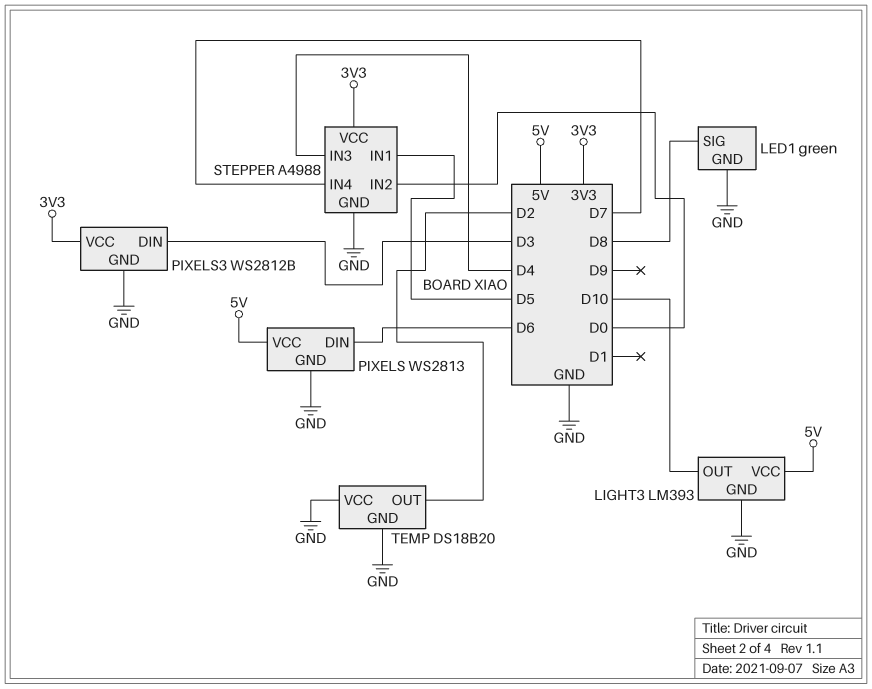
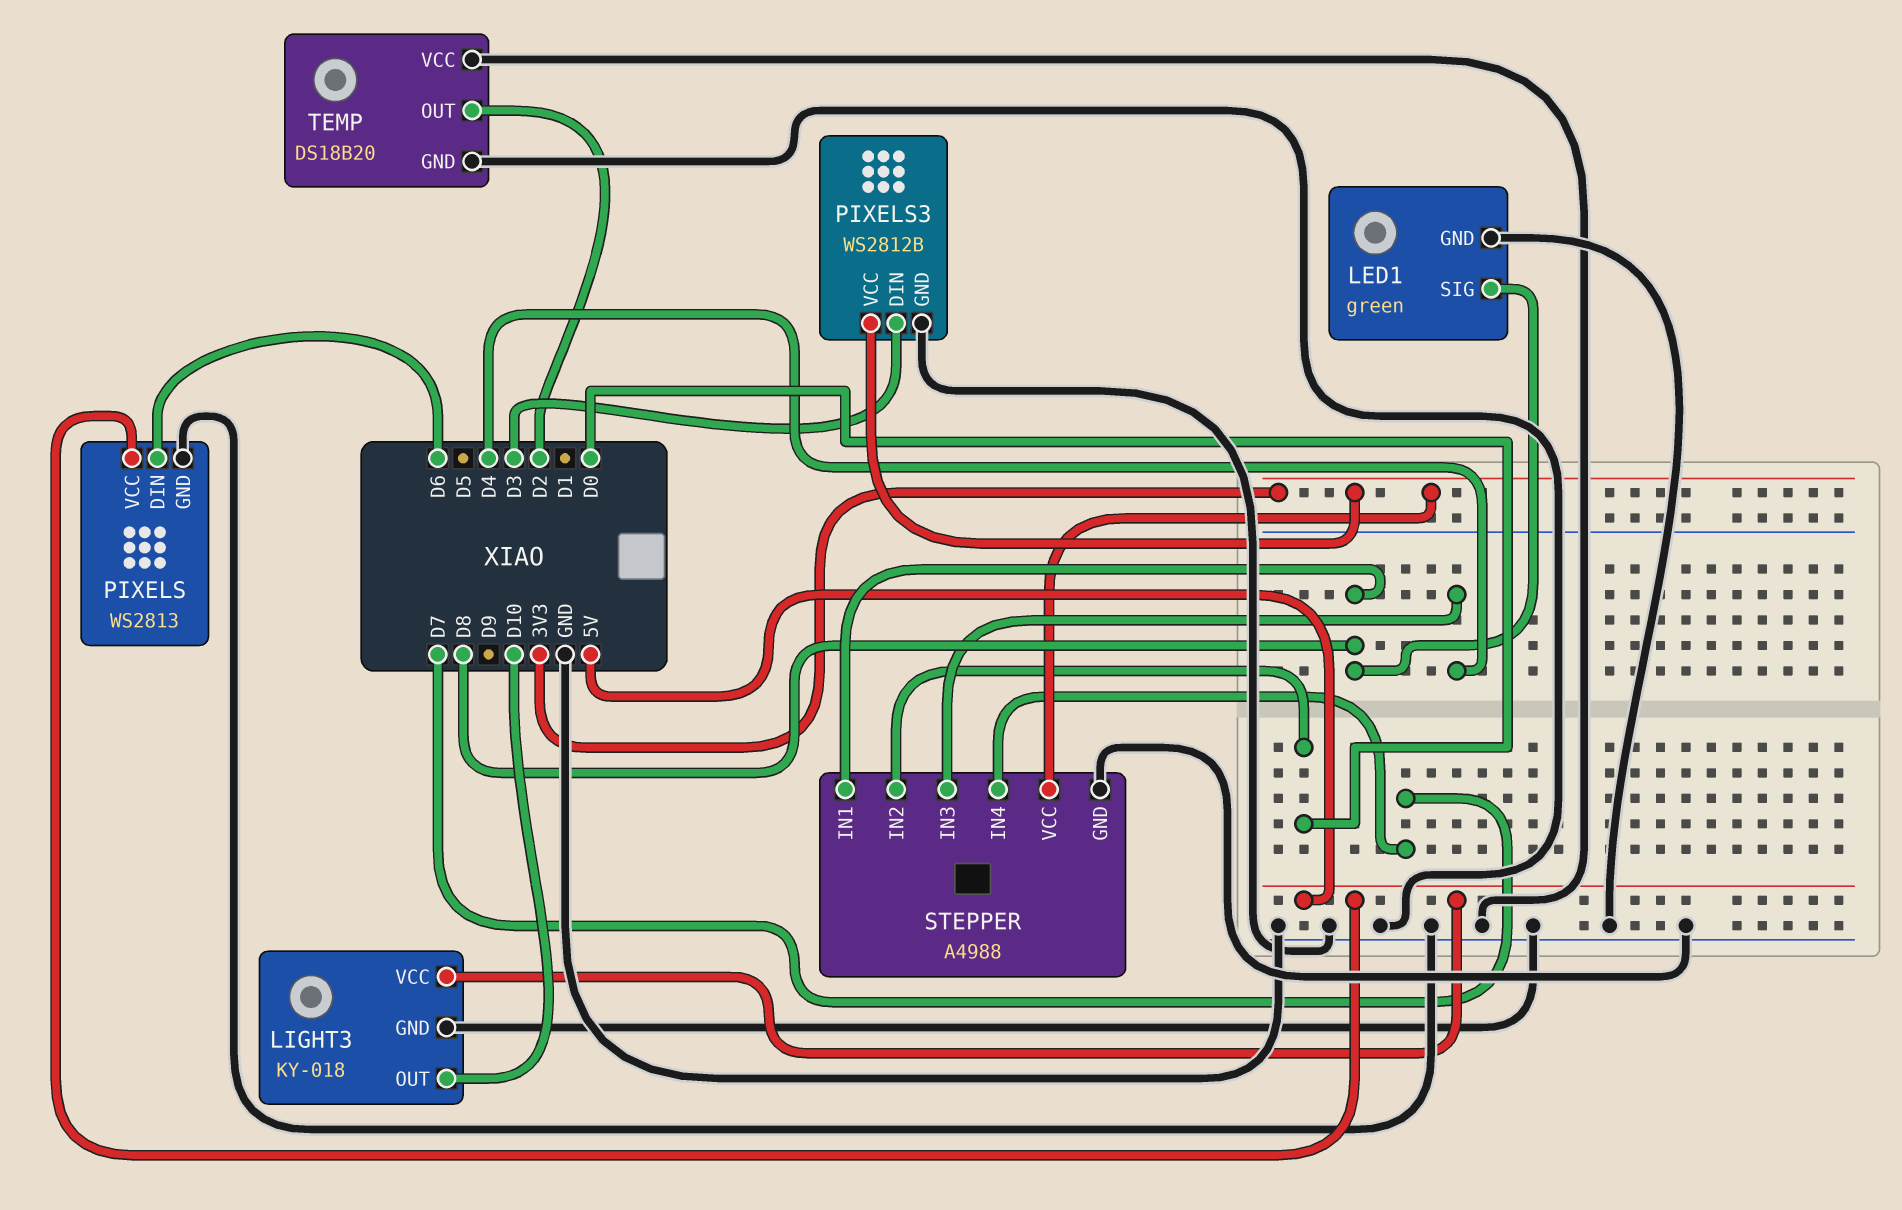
LIGHT3: LM393 -> KY-018
STEPPER pin IN1: D5 -> D8

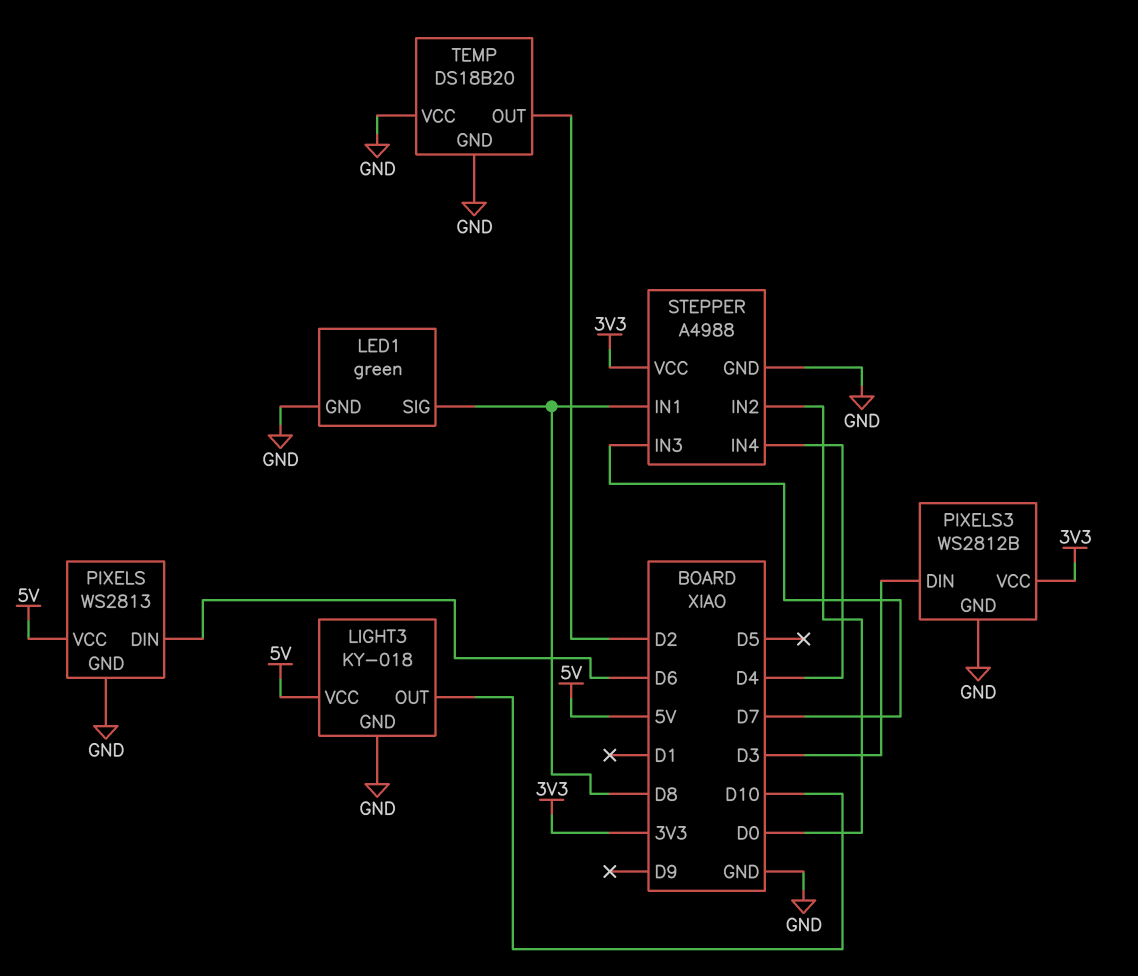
STEPPER pin IN3: D4 -> D7
STEPPER pin IN4: D7 -> D4

